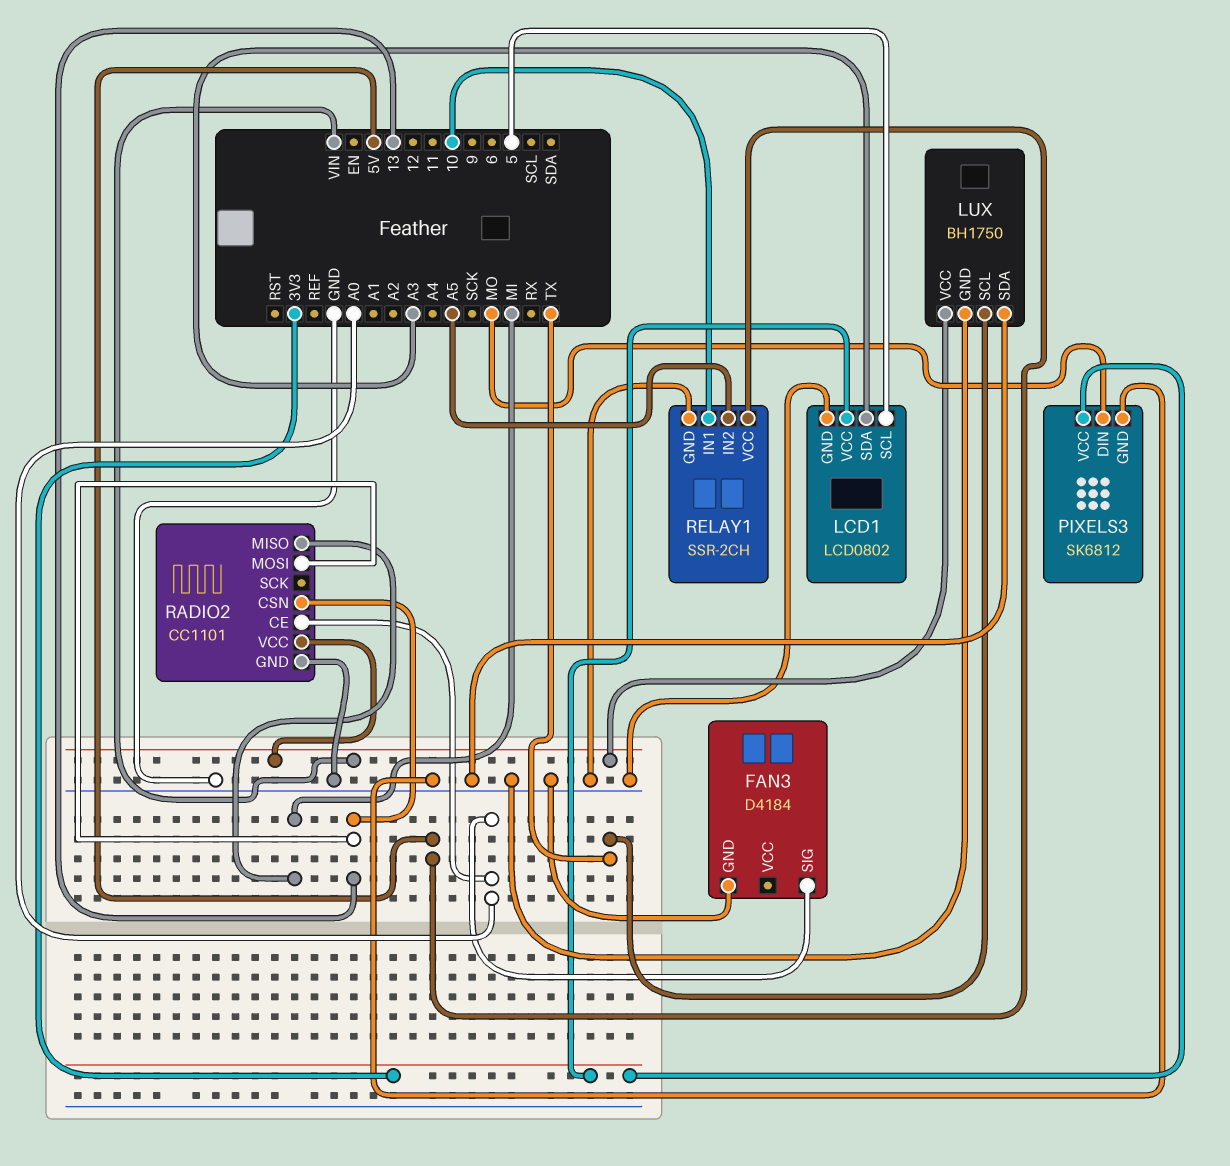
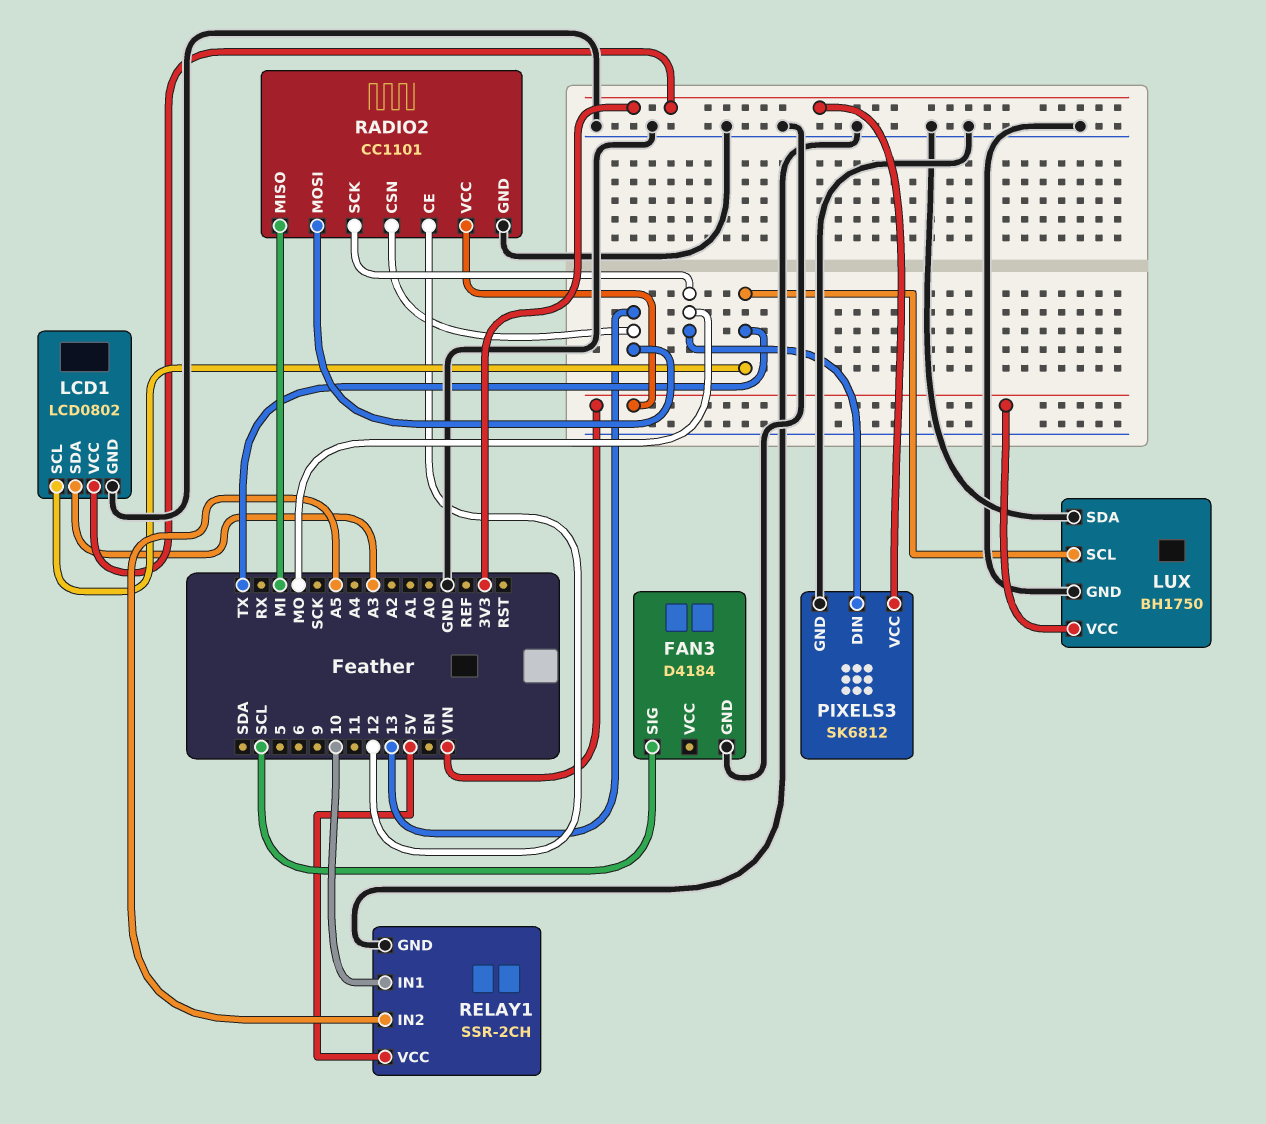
FAN3 pin SIG: A0 -> SCL
LCD1 pin SCL: 5 -> TX
RADIO2 pin CE: A0 -> 12
RADIO2 pin SCK: none -> MO

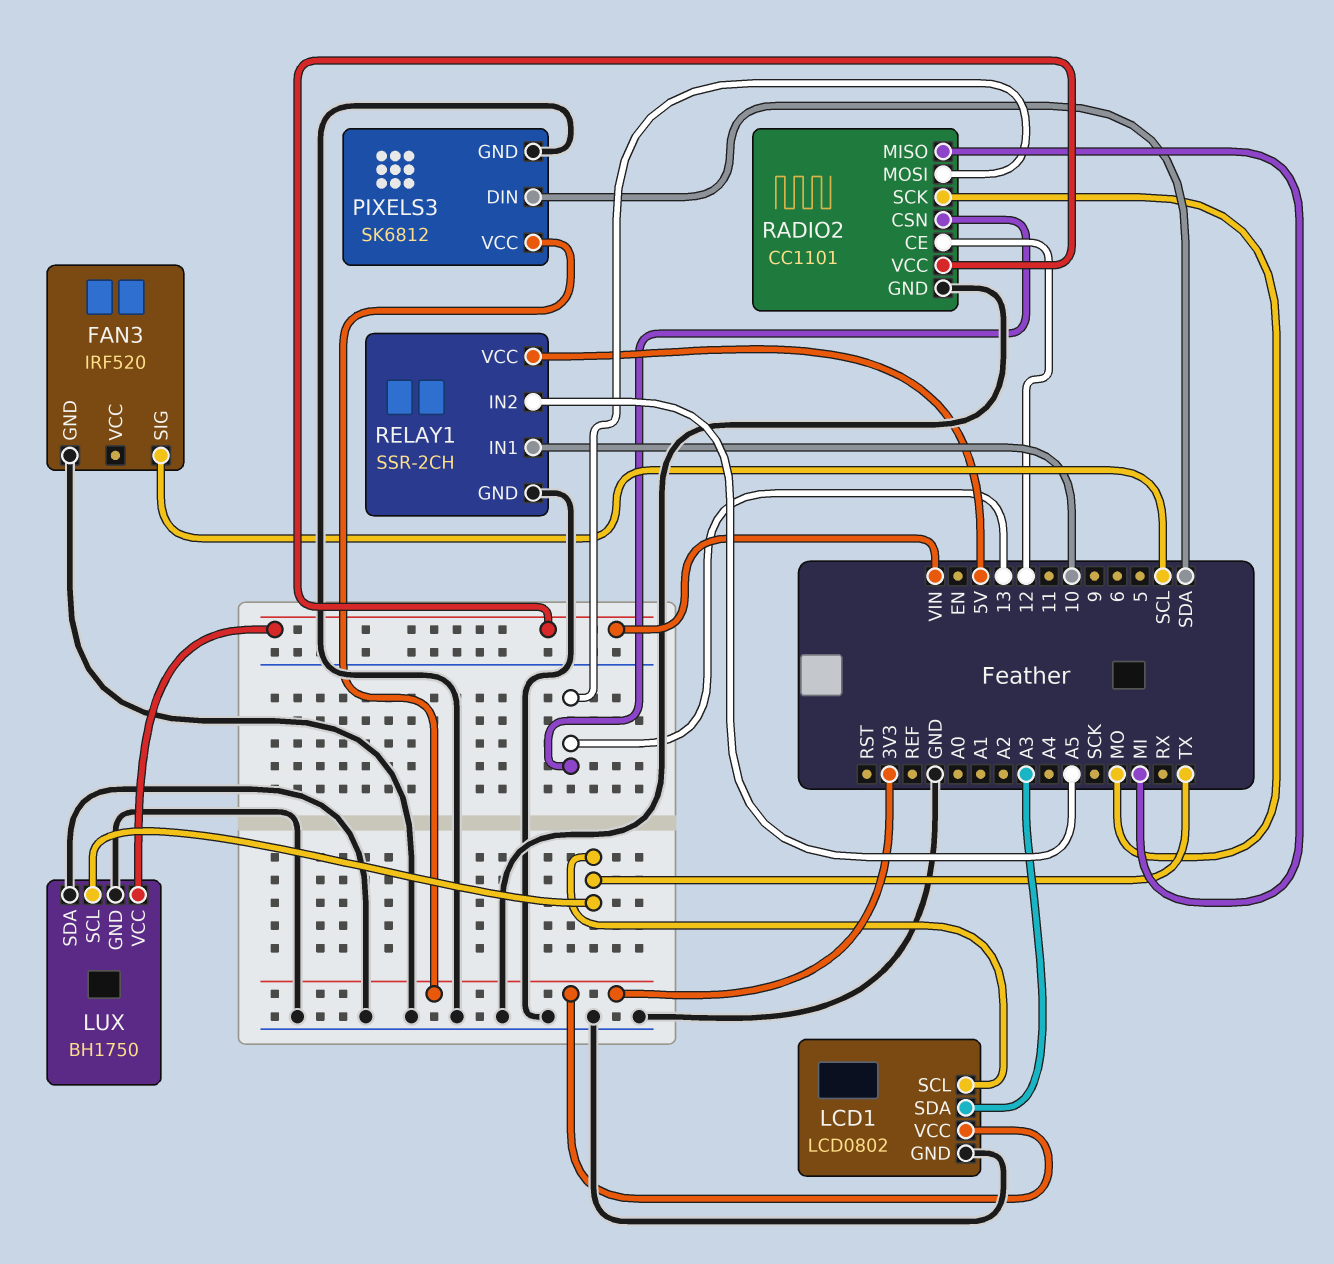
FAN3: D4184 -> IRF520
PIXELS3 pin DIN: MO -> SDA

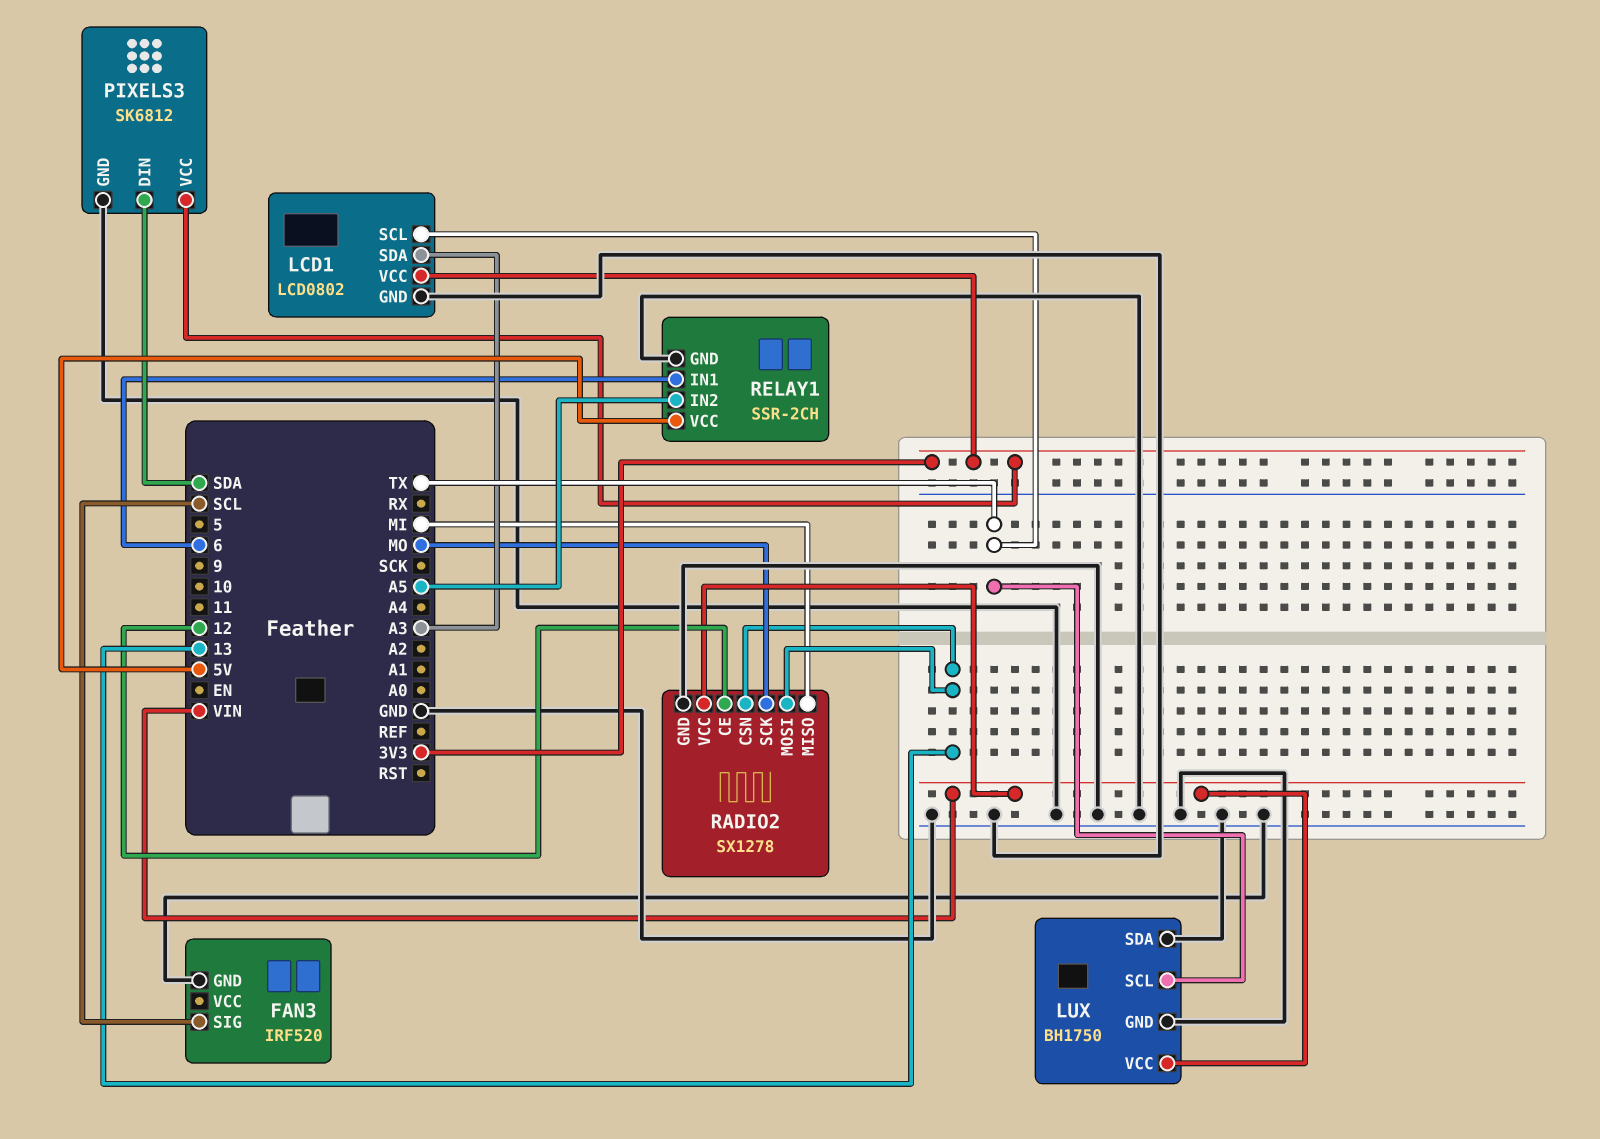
RADIO2: CC1101 -> SX1278
RELAY1 pin IN1: 10 -> 6

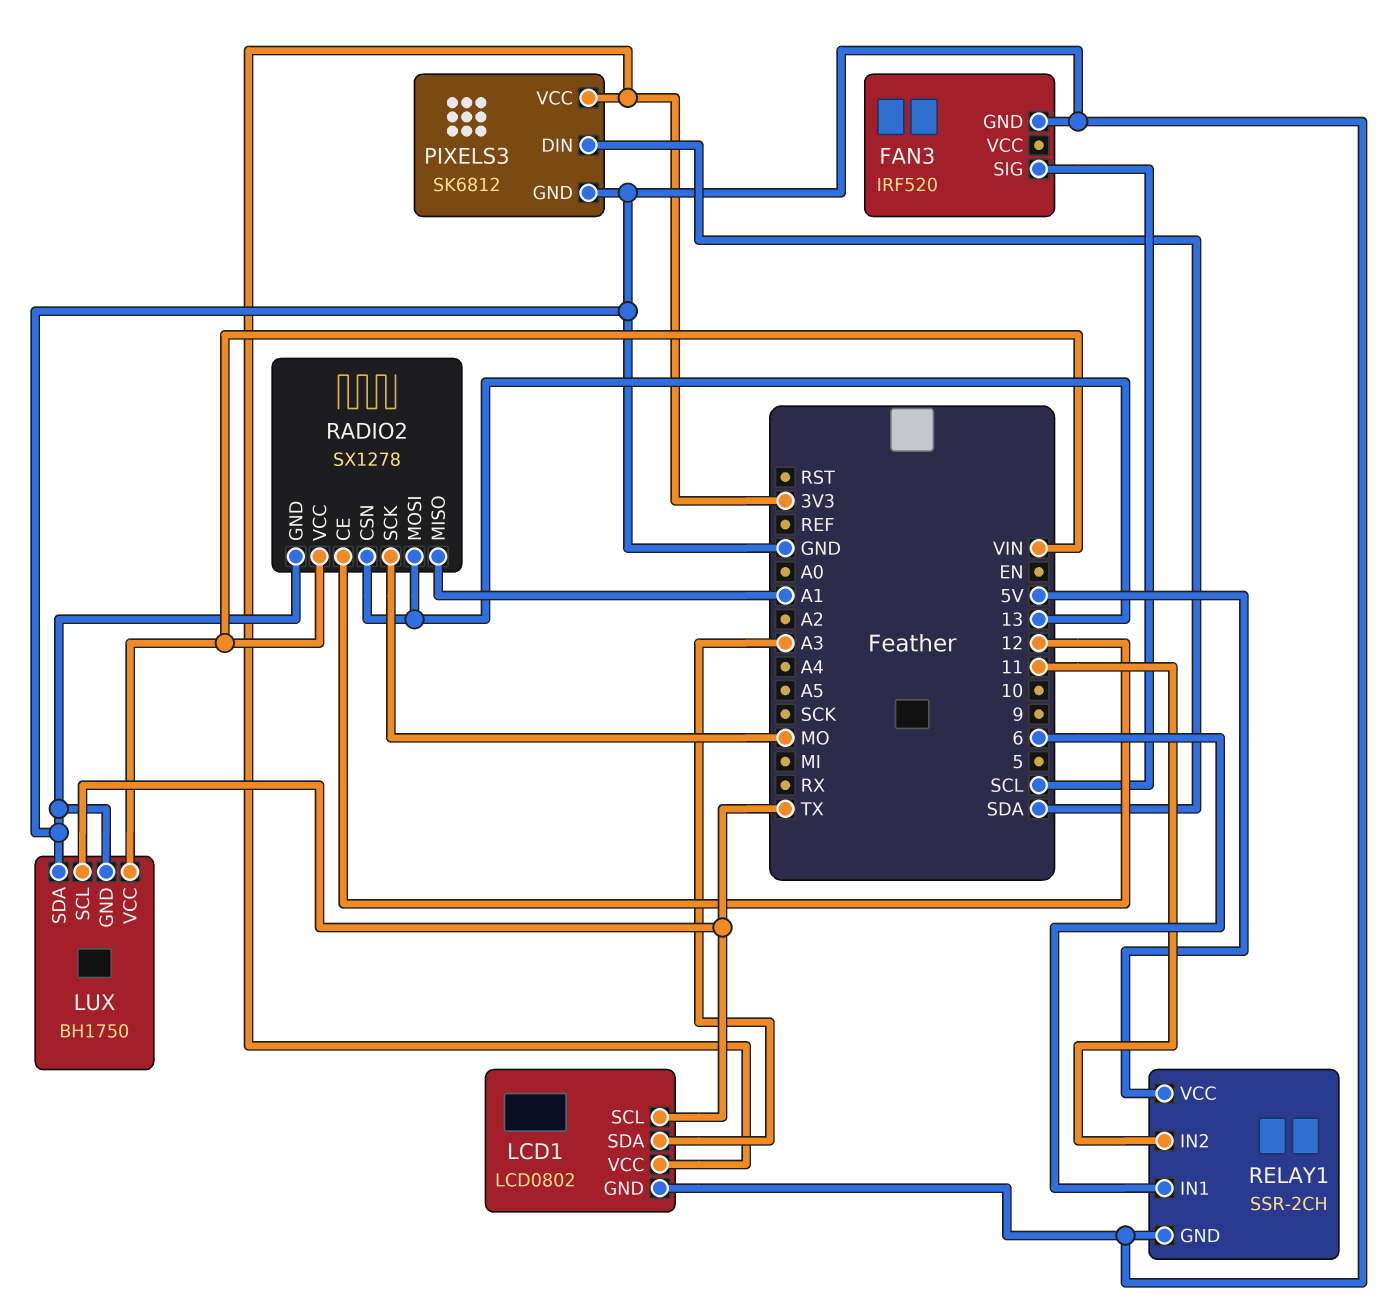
RADIO2 pin MISO: MI -> A1
RELAY1 pin IN2: A5 -> 11

